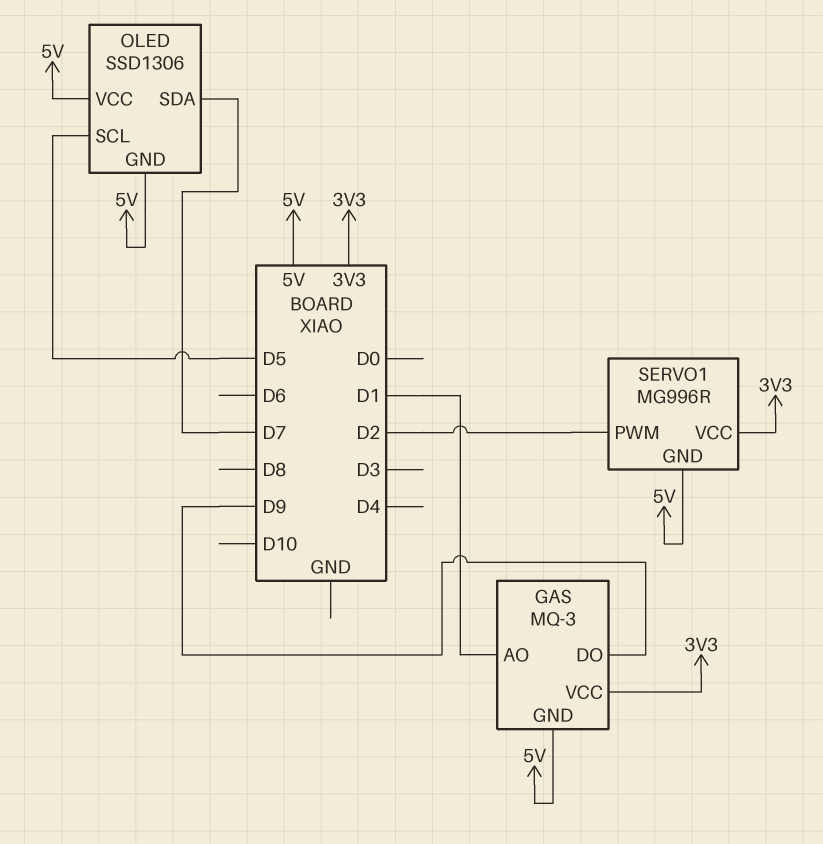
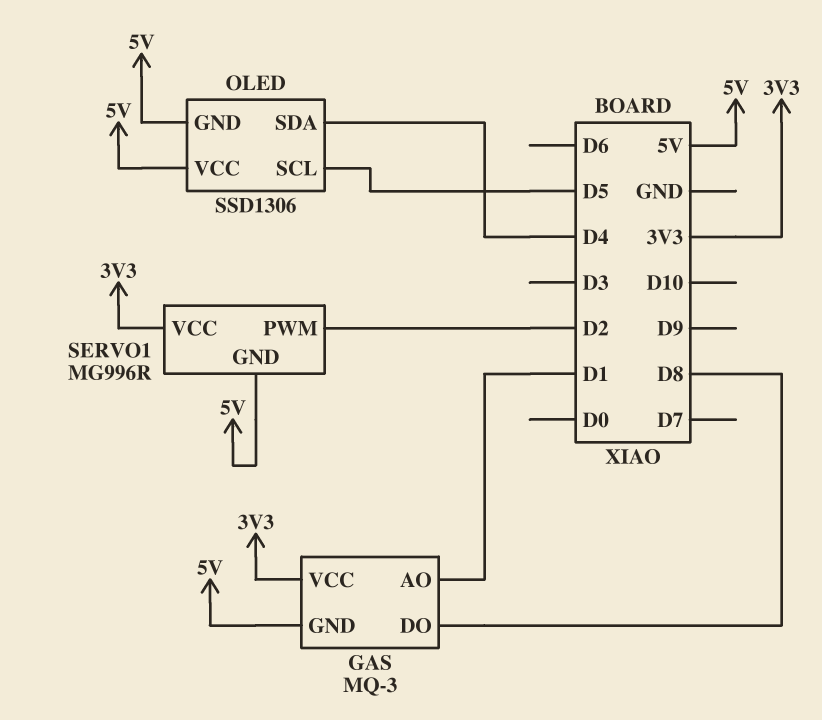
GAS pin DO: D9 -> D8
OLED pin SDA: D7 -> D4

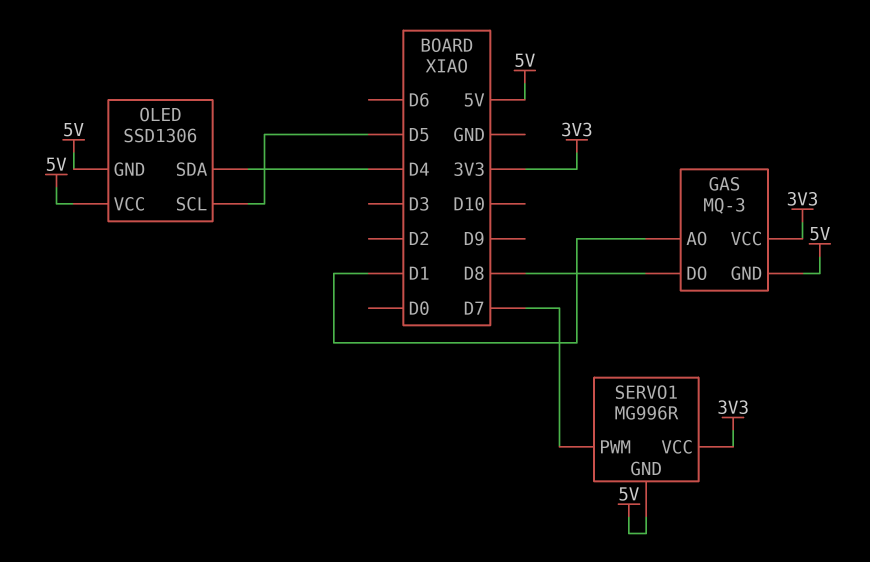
SERVO1 pin PWM: D2 -> D7

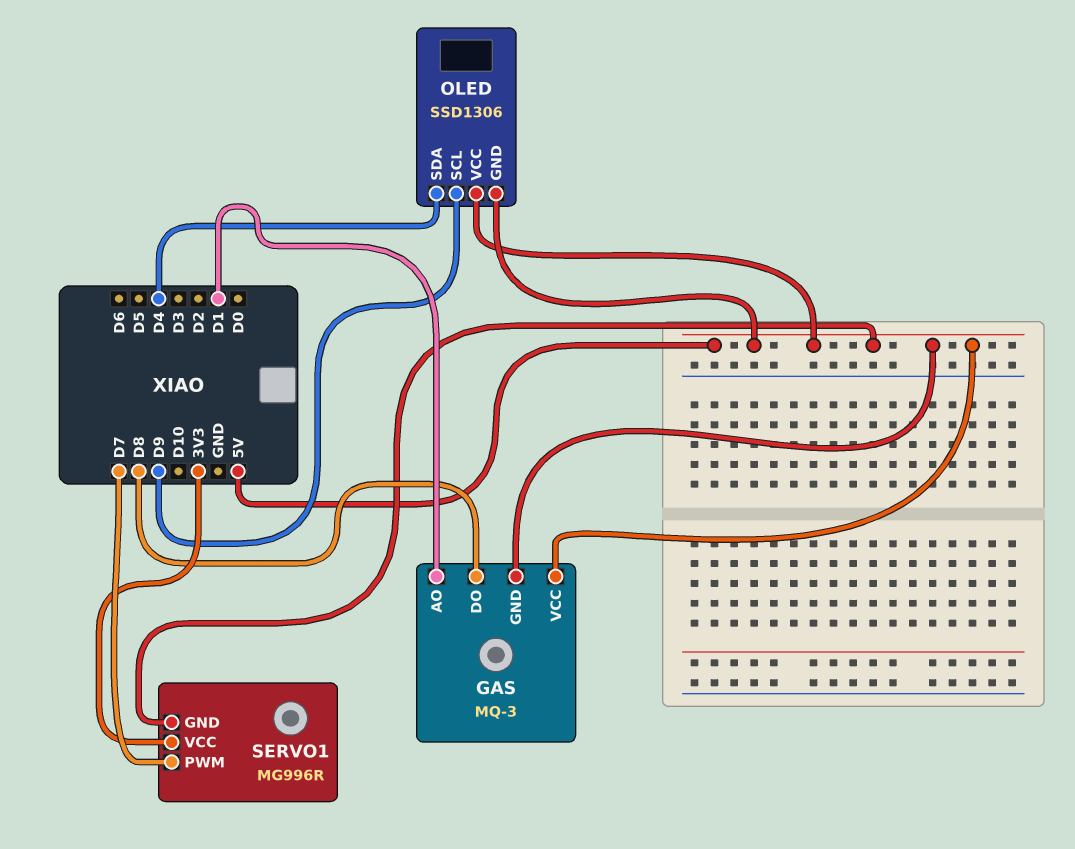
GAS pin VCC: 3V3 -> 5V
OLED pin SCL: D5 -> D9

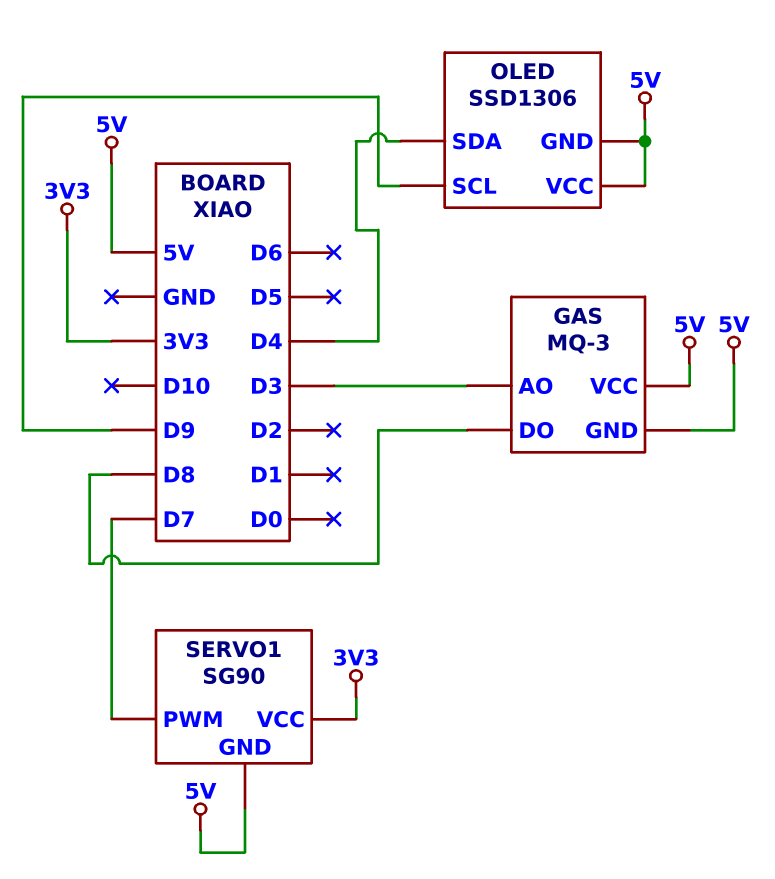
GAS pin AO: D1 -> D3
SERVO1: MG996R -> SG90

